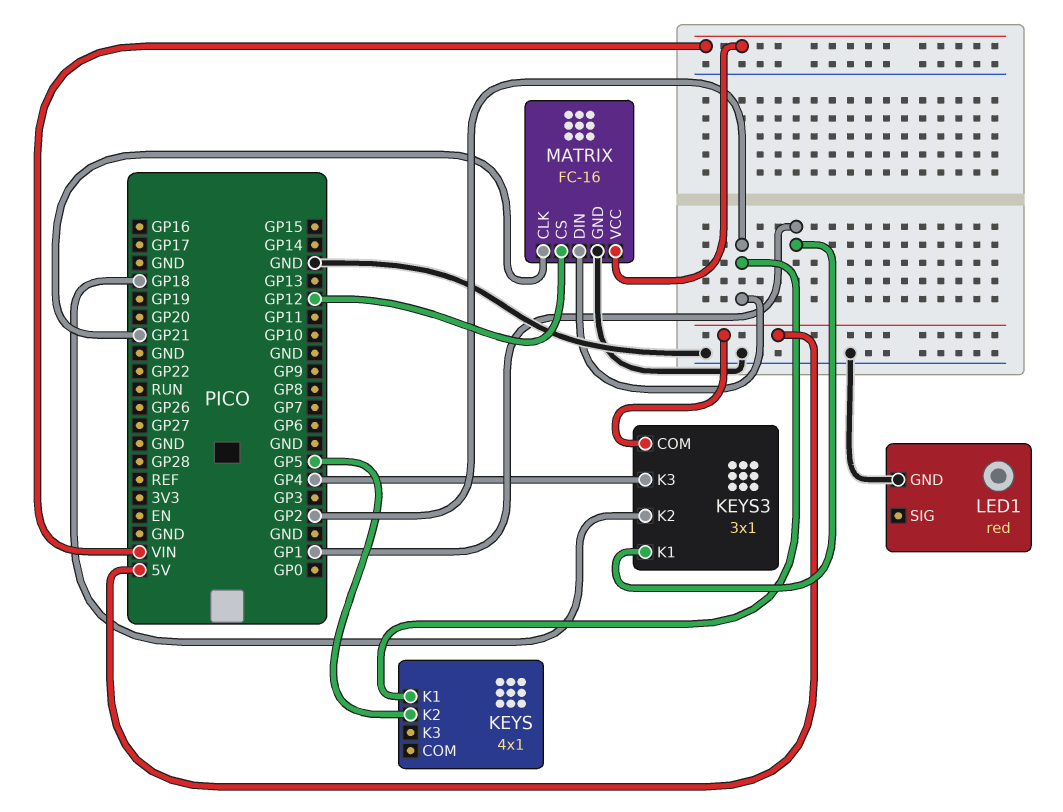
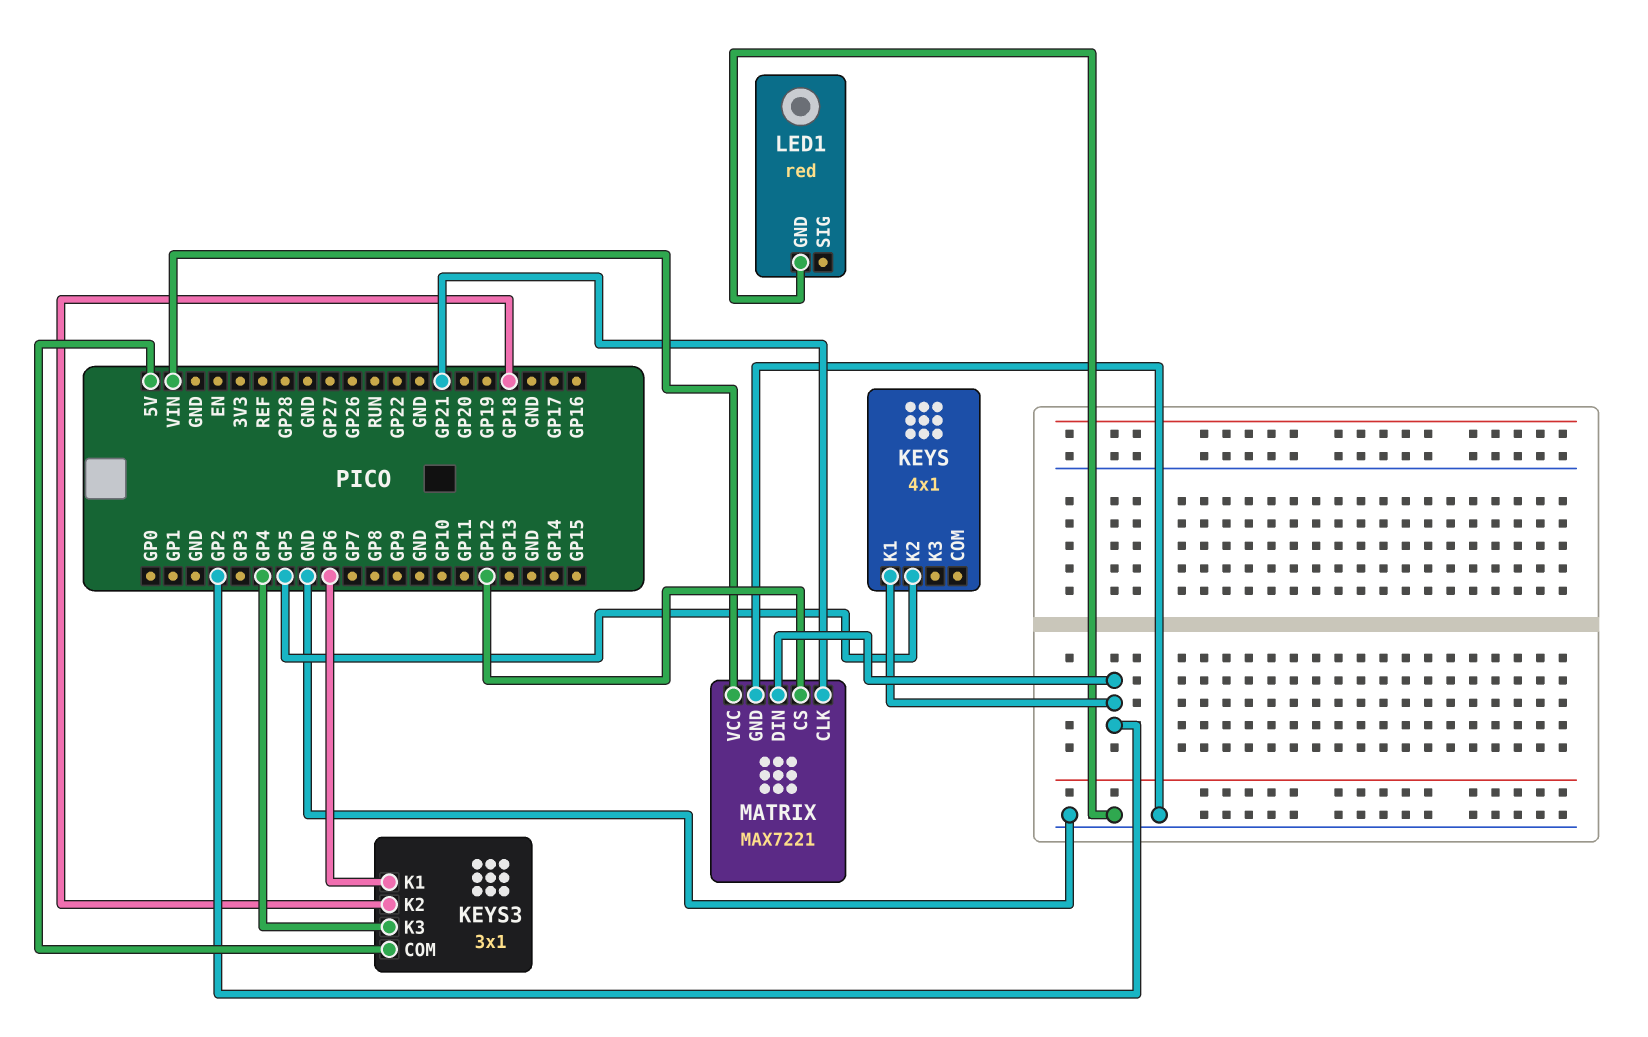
KEYS3 pin K1: GP1 -> GP6
MATRIX: FC-16 -> MAX7221

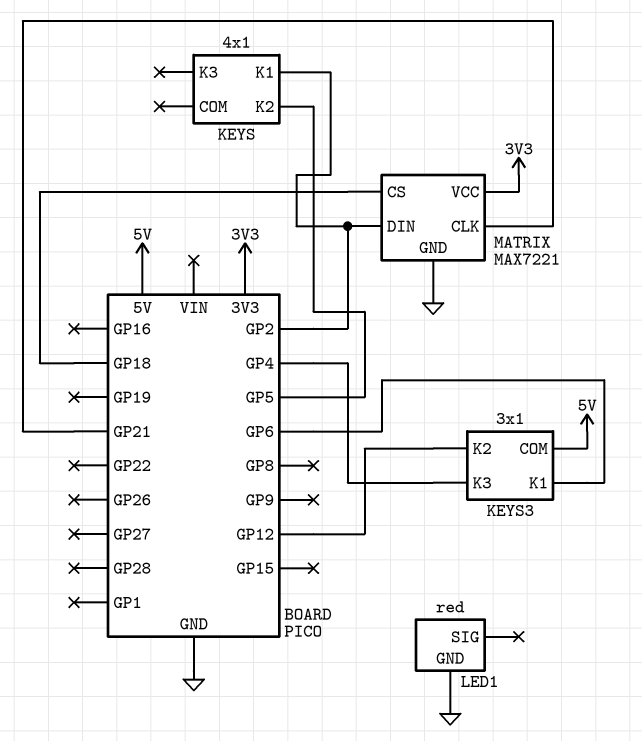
KEYS3 pin K2: GP18 -> GP12
MATRIX pin CS: GP12 -> GP18
MATRIX pin VCC: VIN -> 3V3

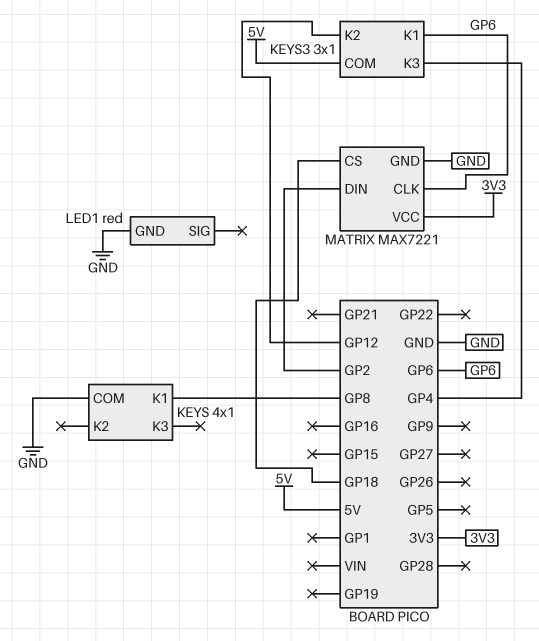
KEYS pin COM: none -> GND
KEYS pin K1: GP2 -> GP8
KEYS pin K2: GP5 -> none
MATRIX pin CLK: GP21 -> GP6

